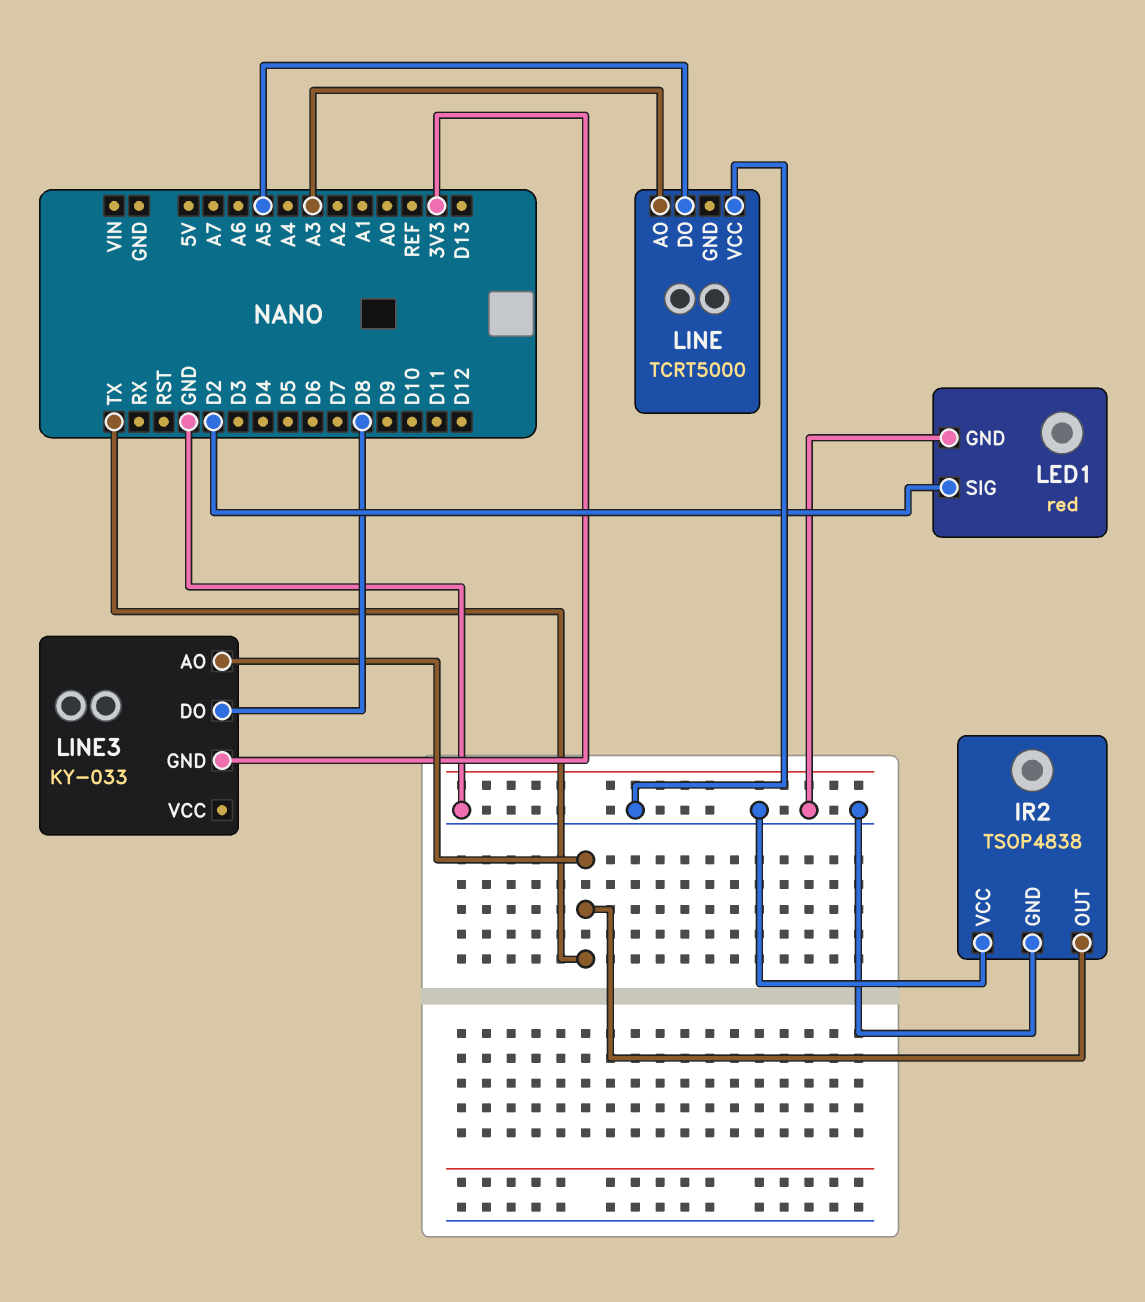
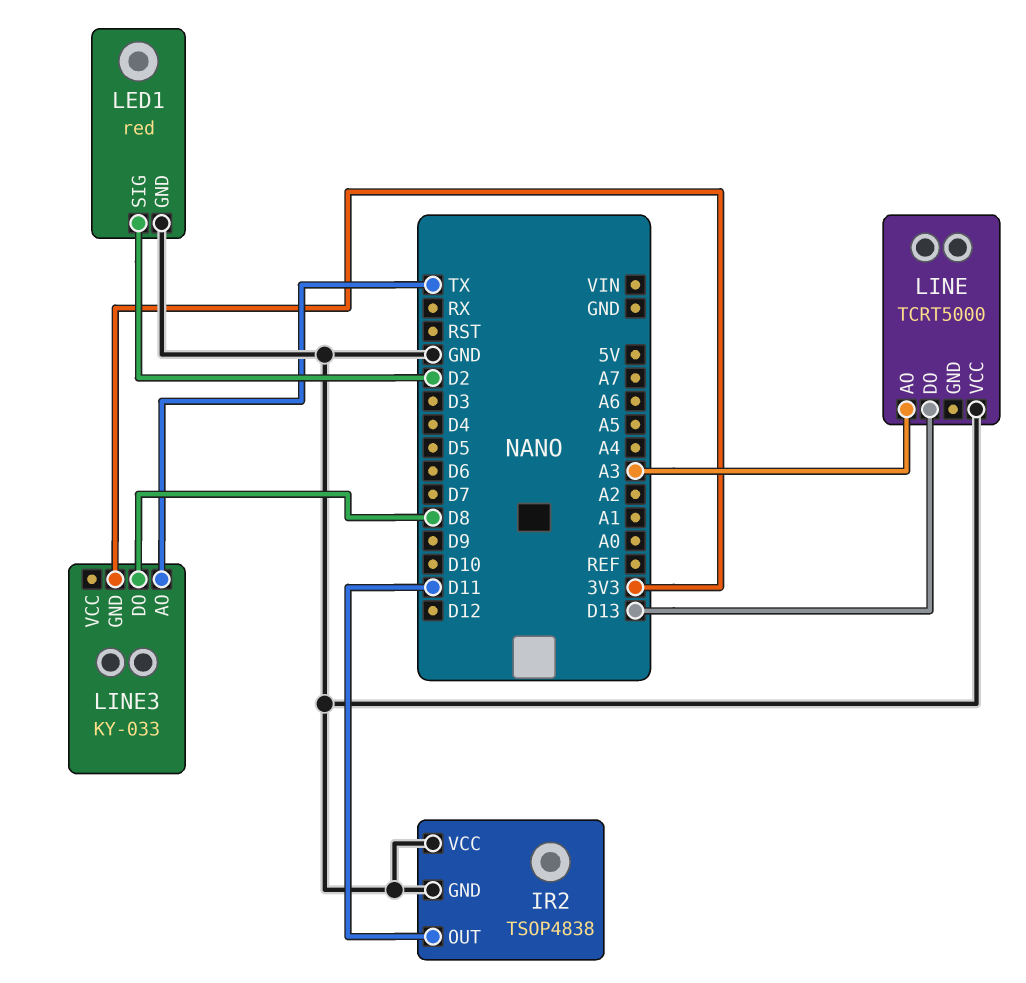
IR2 pin OUT: TX -> D11
LINE pin DO: A5 -> D13

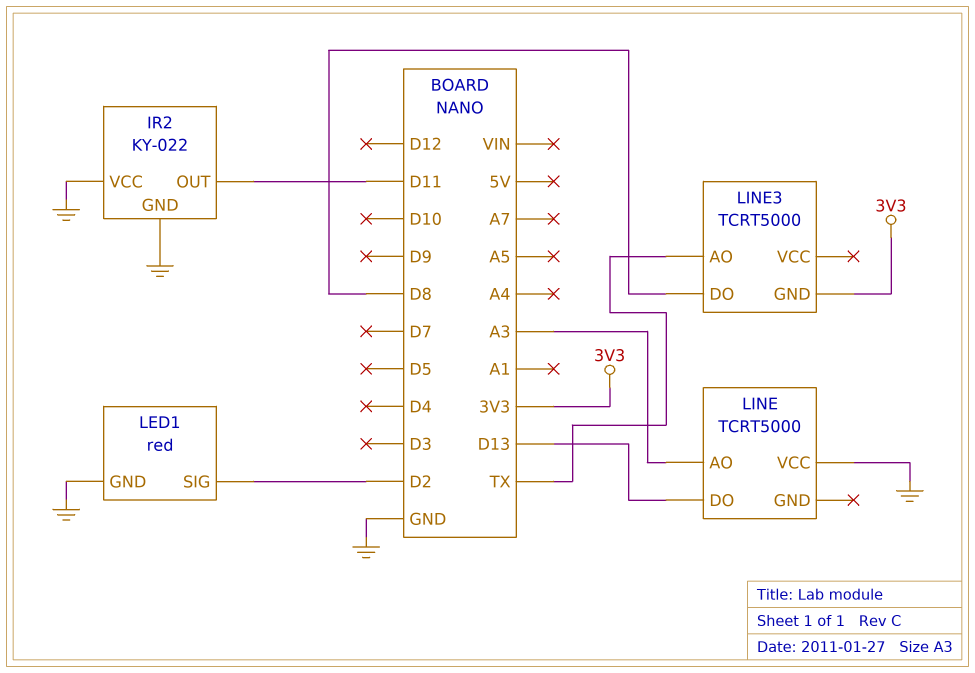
IR2: TSOP4838 -> KY-022
LINE3: KY-033 -> TCRT5000

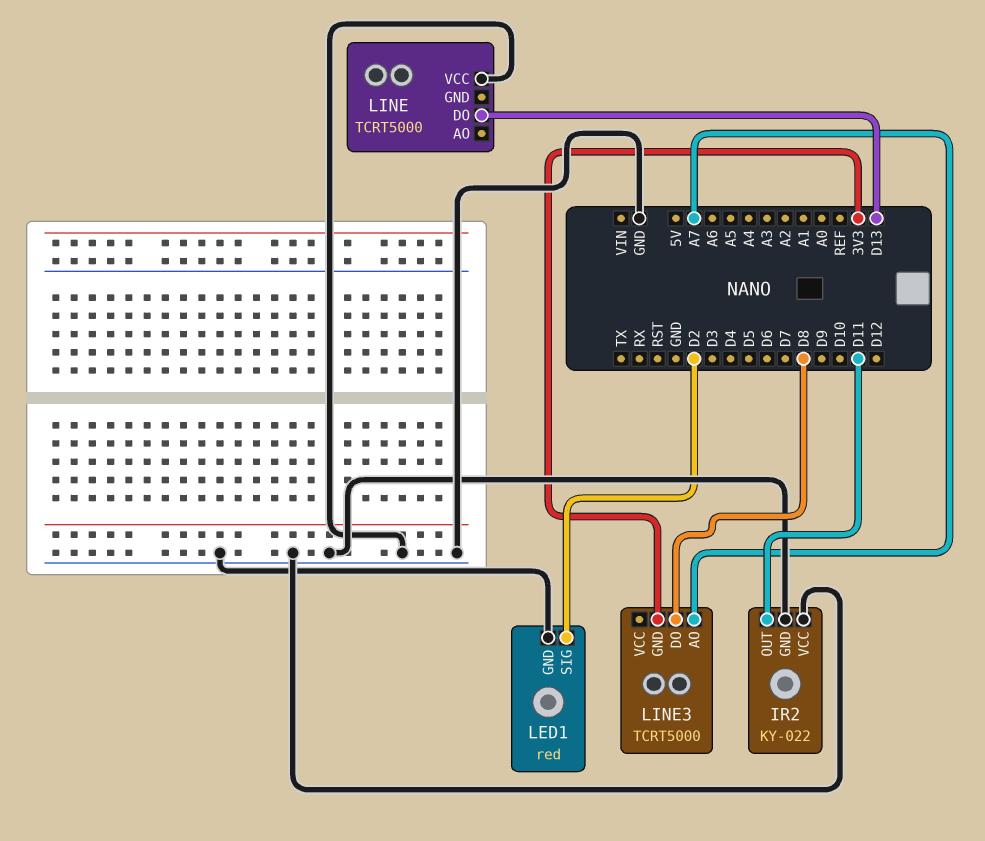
LINE pin AO: A3 -> none
LINE3 pin AO: TX -> A7

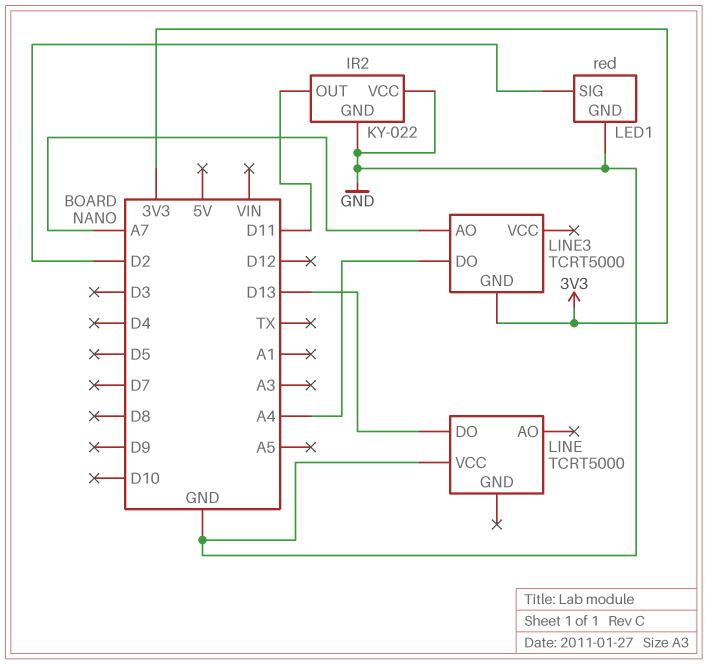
LINE3 pin DO: D8 -> A4

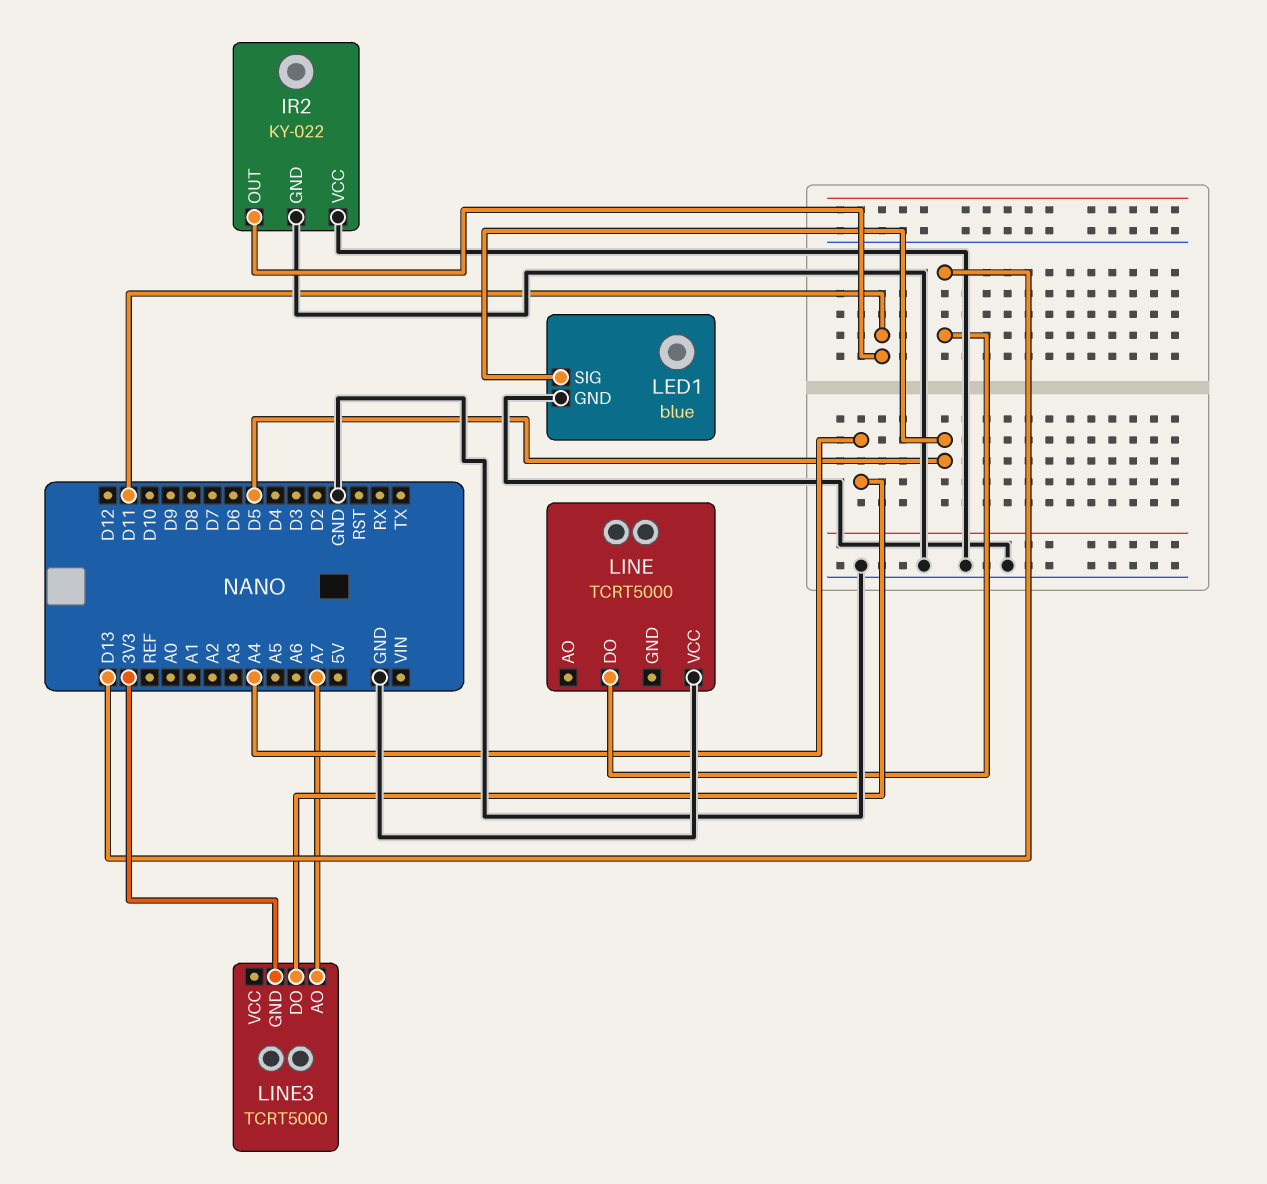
LED1: red -> blue
LED1 pin SIG: D2 -> D5

